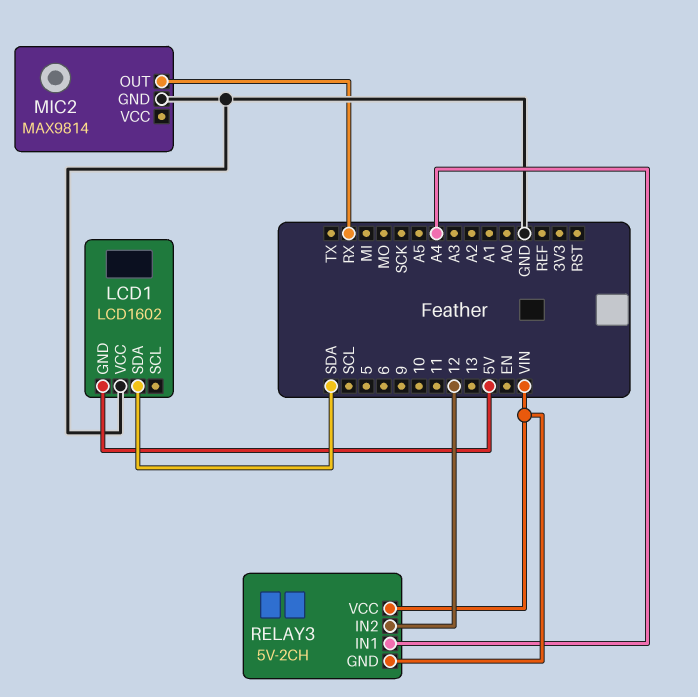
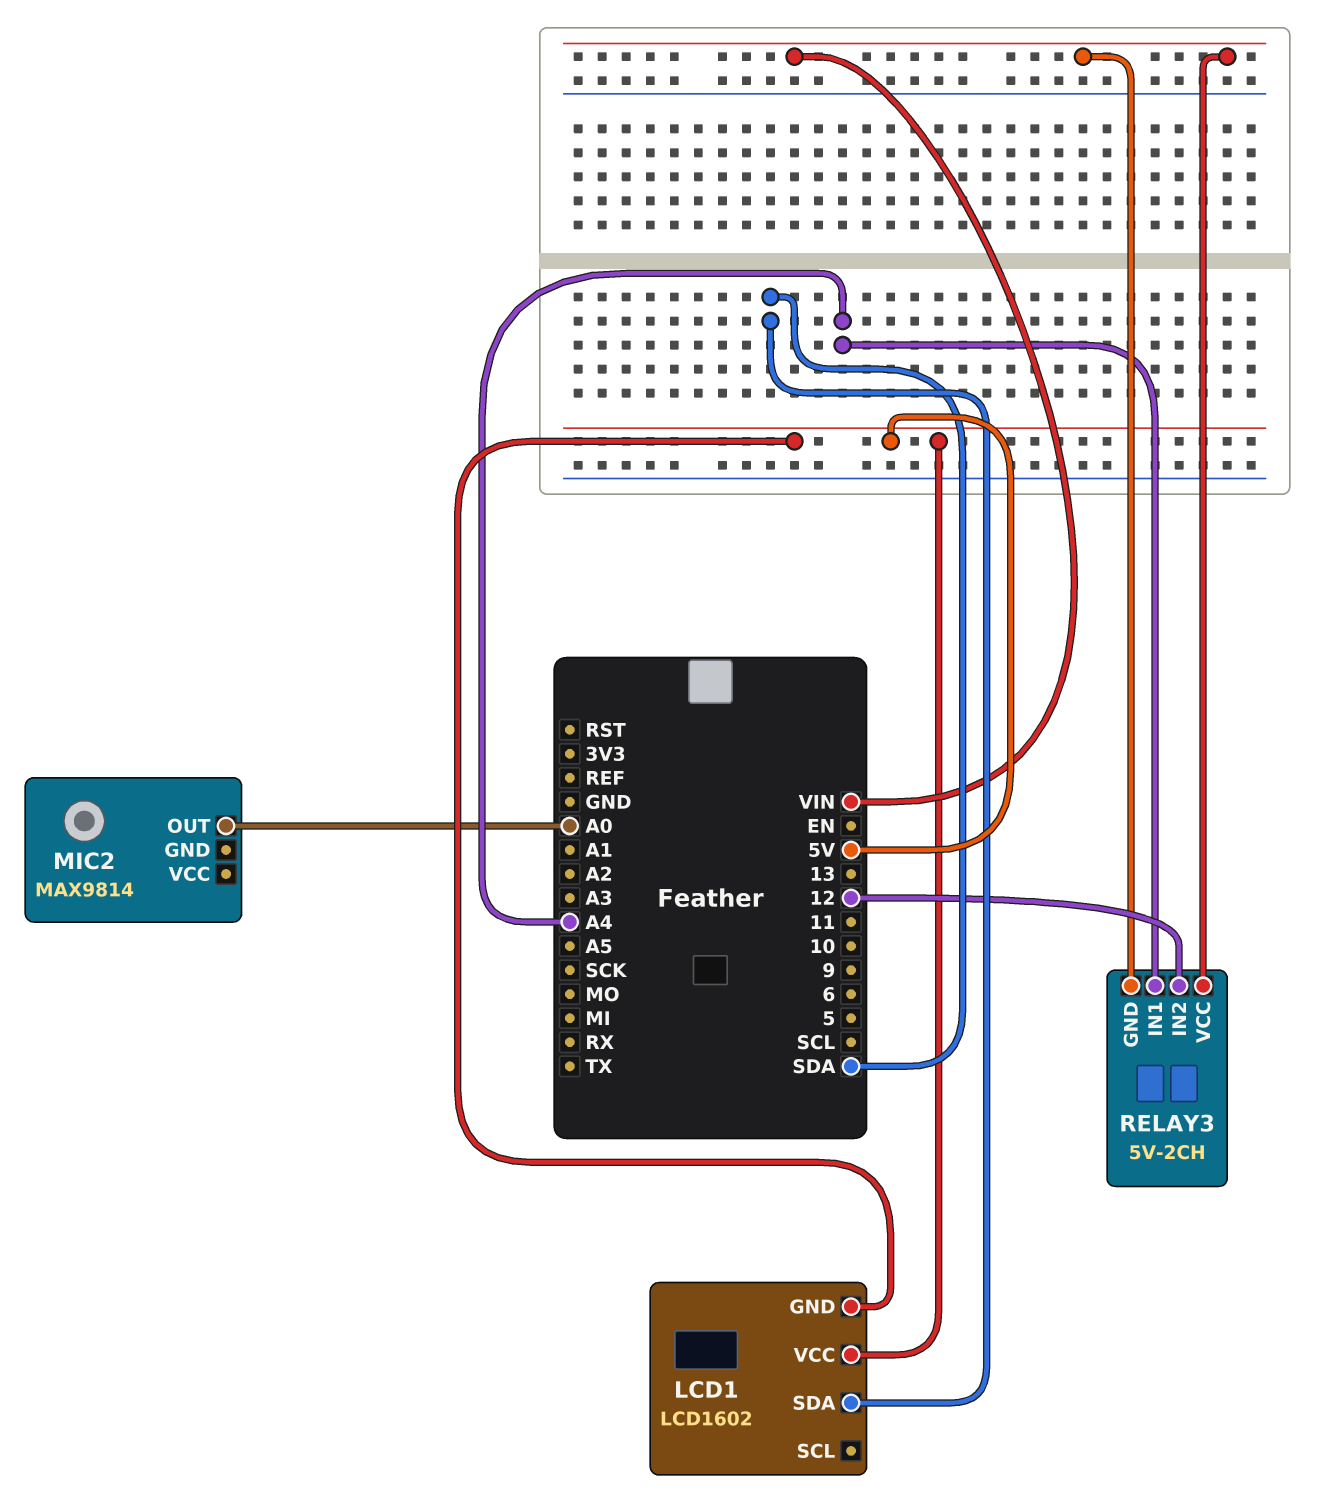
LCD1 pin VCC: GND -> 5V
MIC2 pin GND: GND -> none
MIC2 pin OUT: RX -> A0

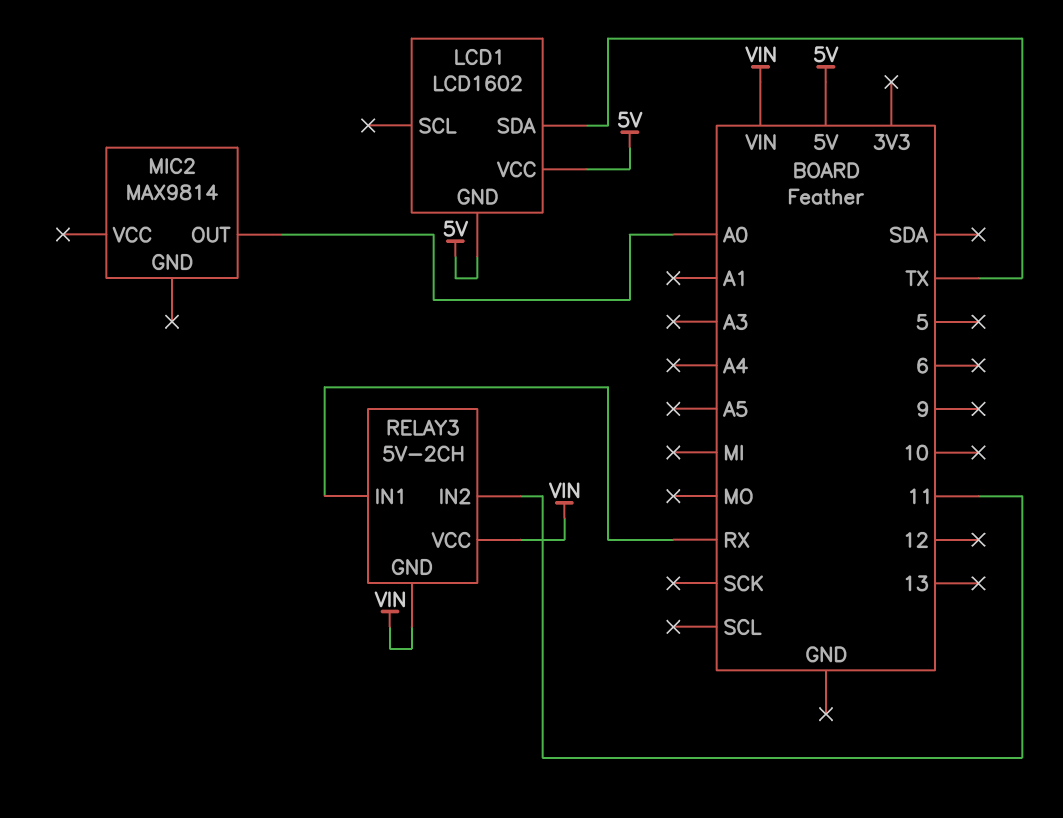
LCD1 pin SDA: SDA -> TX
RELAY3 pin IN1: A4 -> RX
RELAY3 pin IN2: 12 -> 11

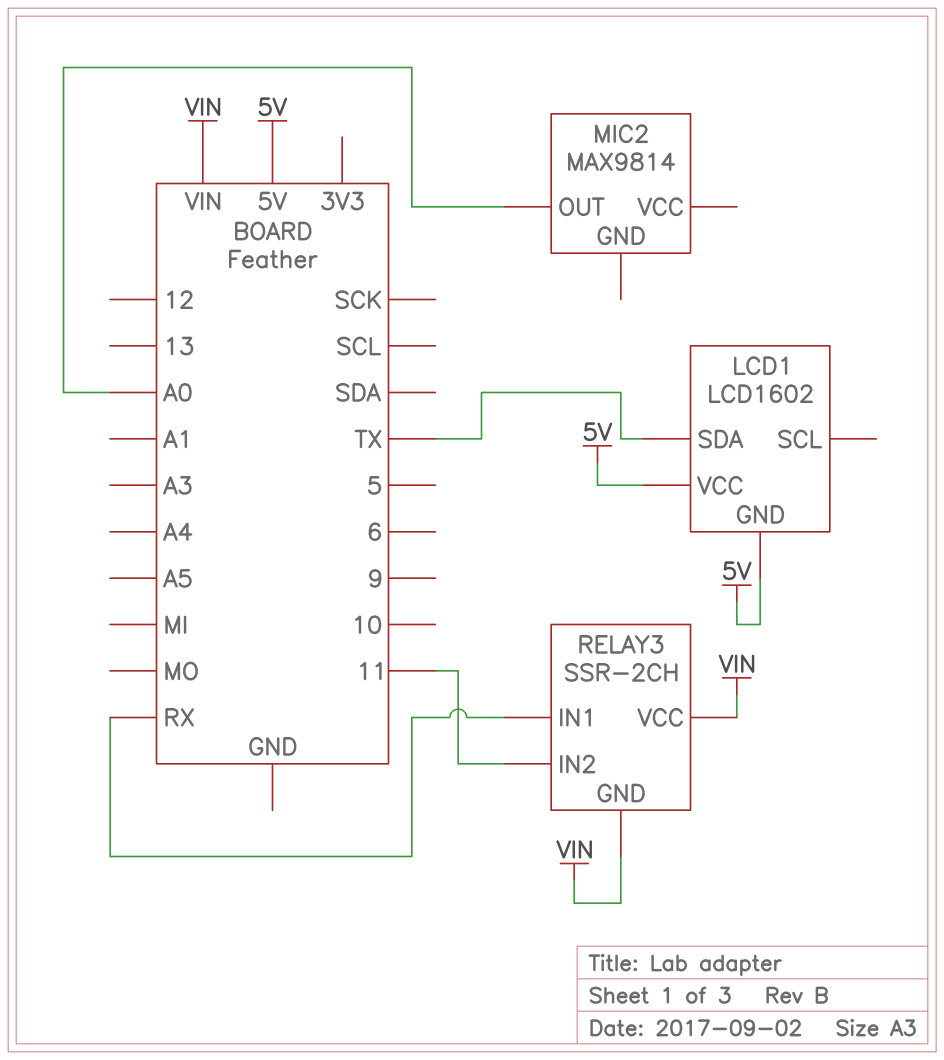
RELAY3: 5V-2CH -> SSR-2CH

